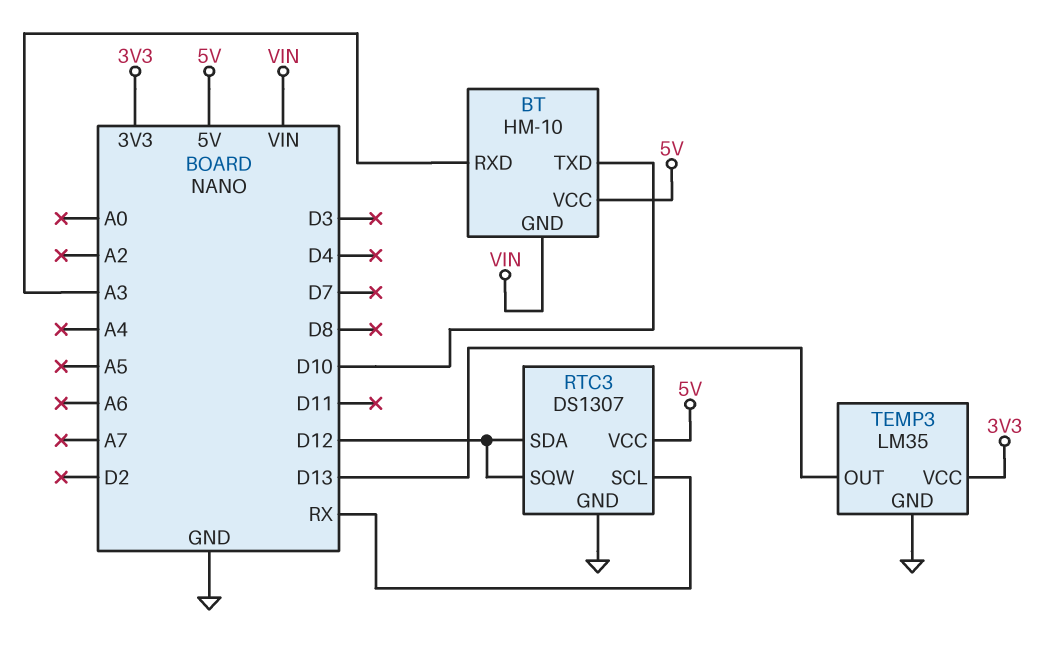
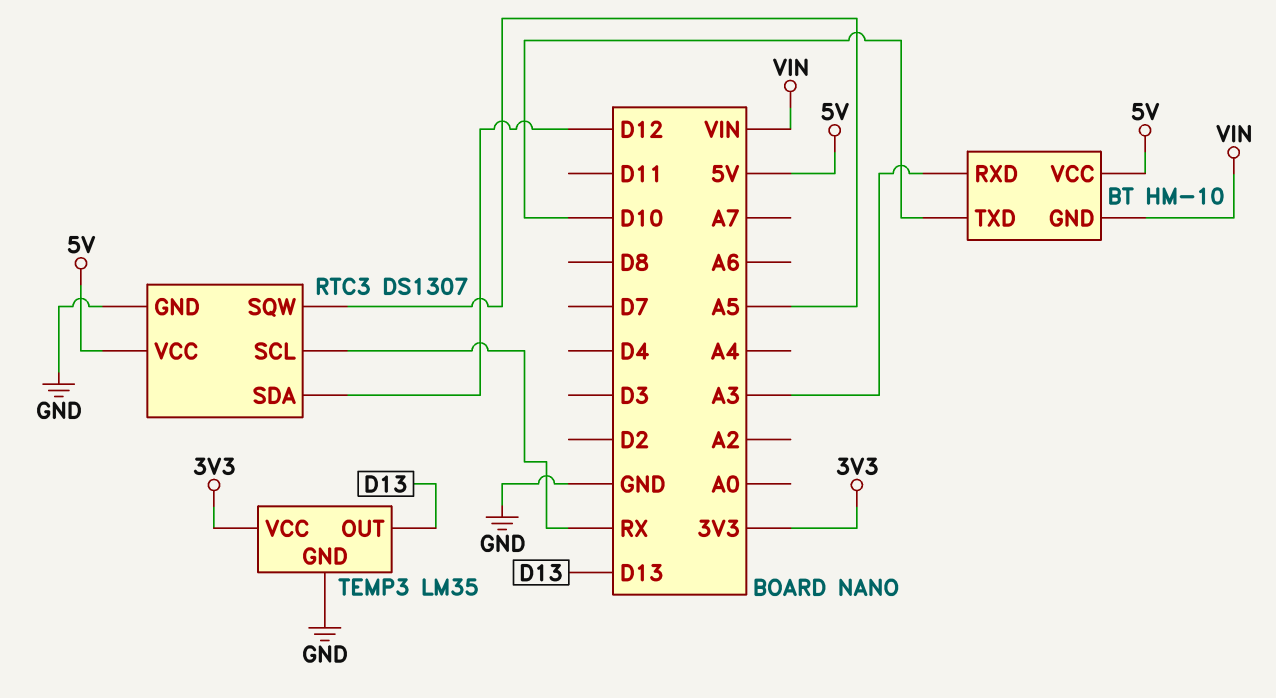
RTC3 pin SQW: D12 -> A5

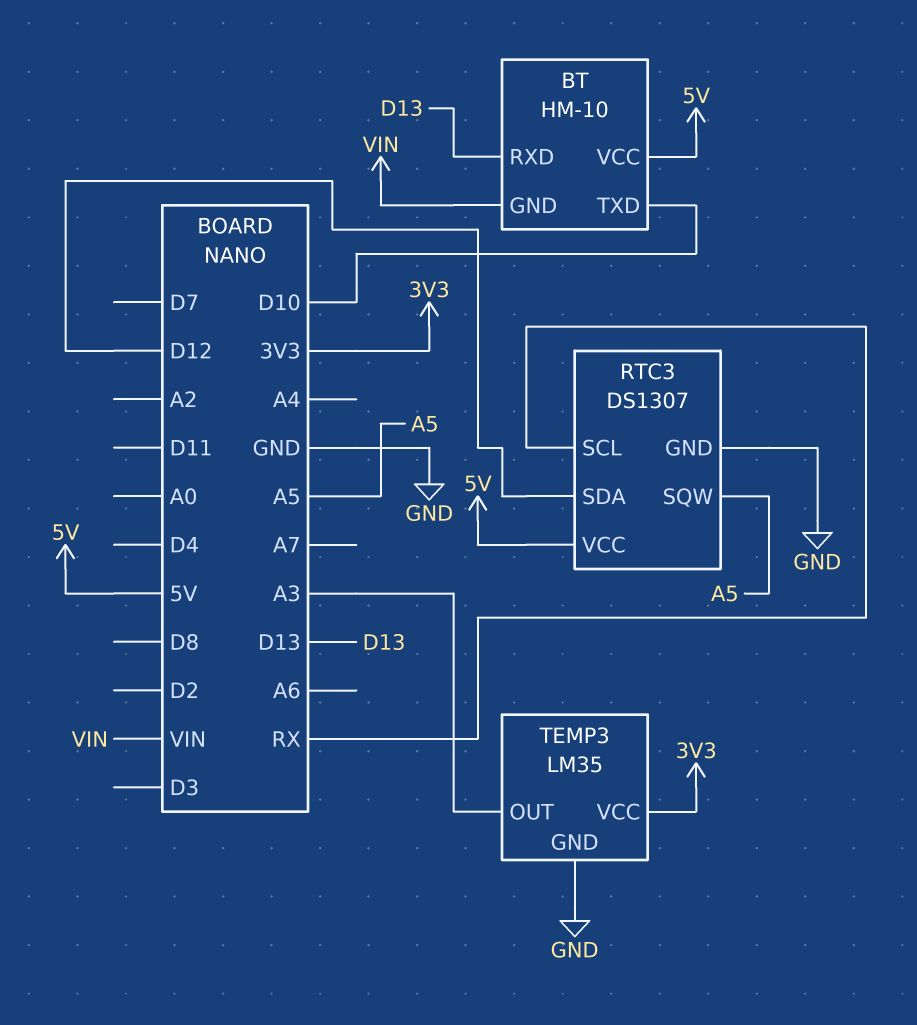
BT pin RXD: A3 -> D13
TEMP3 pin OUT: D13 -> A3

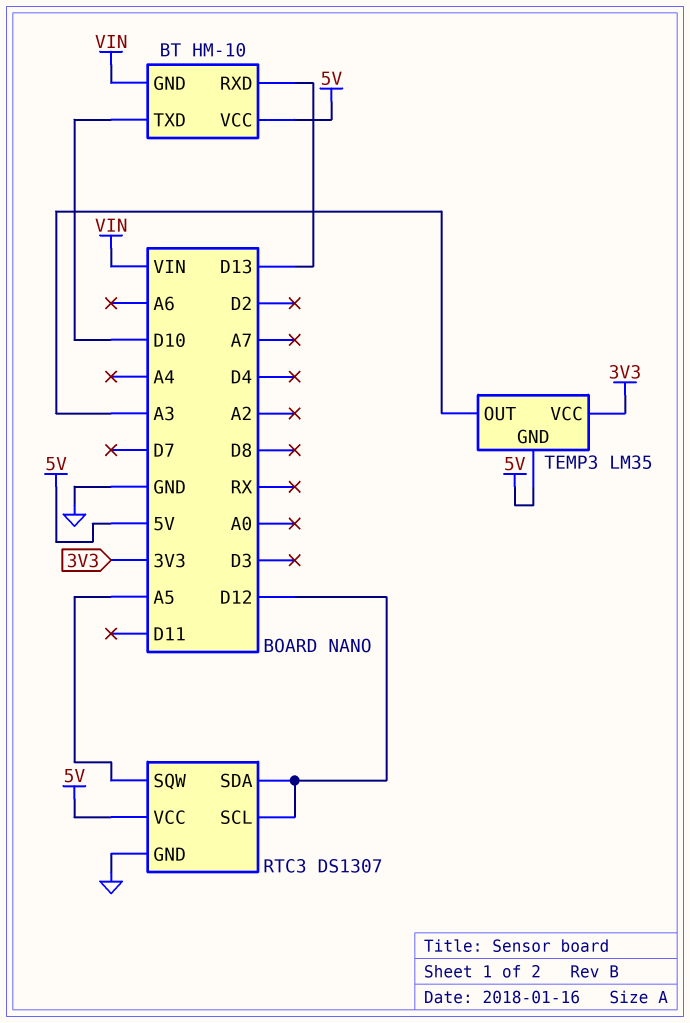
RTC3 pin SCL: RX -> D12
TEMP3 pin GND: GND -> 5V

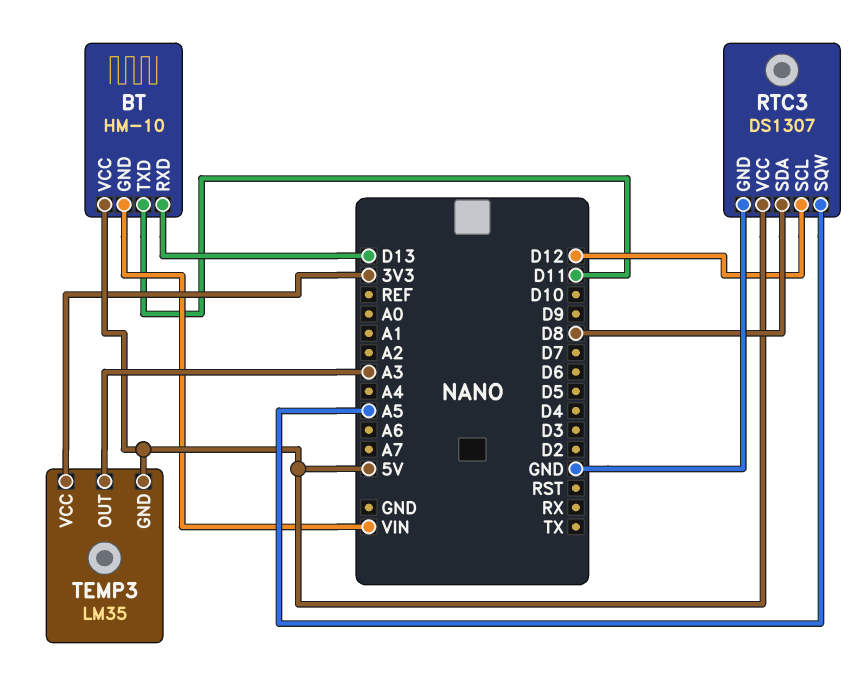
BT pin TXD: D10 -> D11
RTC3 pin SDA: D12 -> D8

